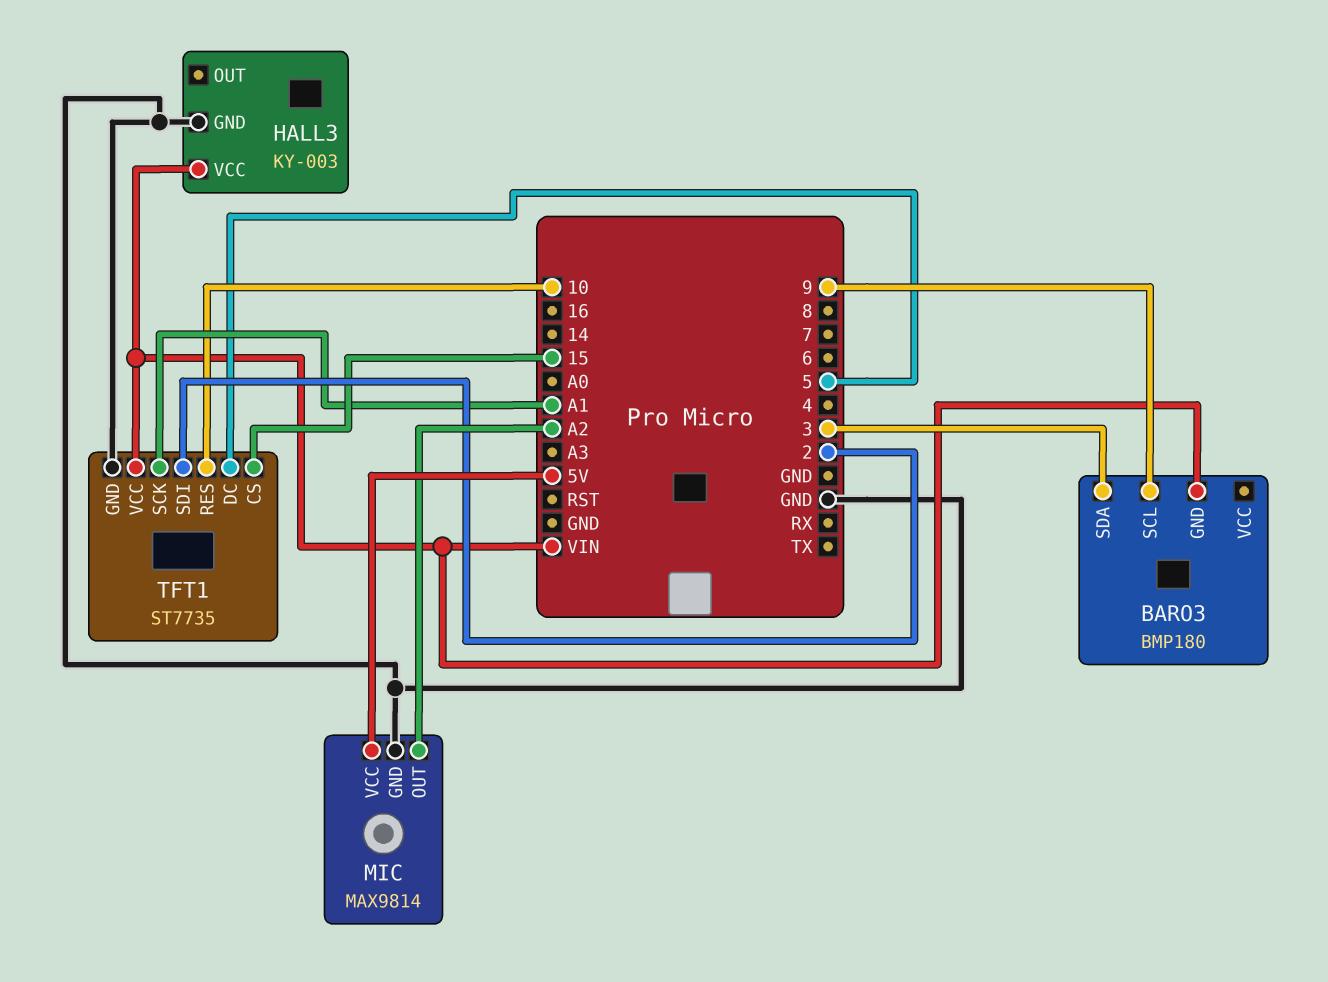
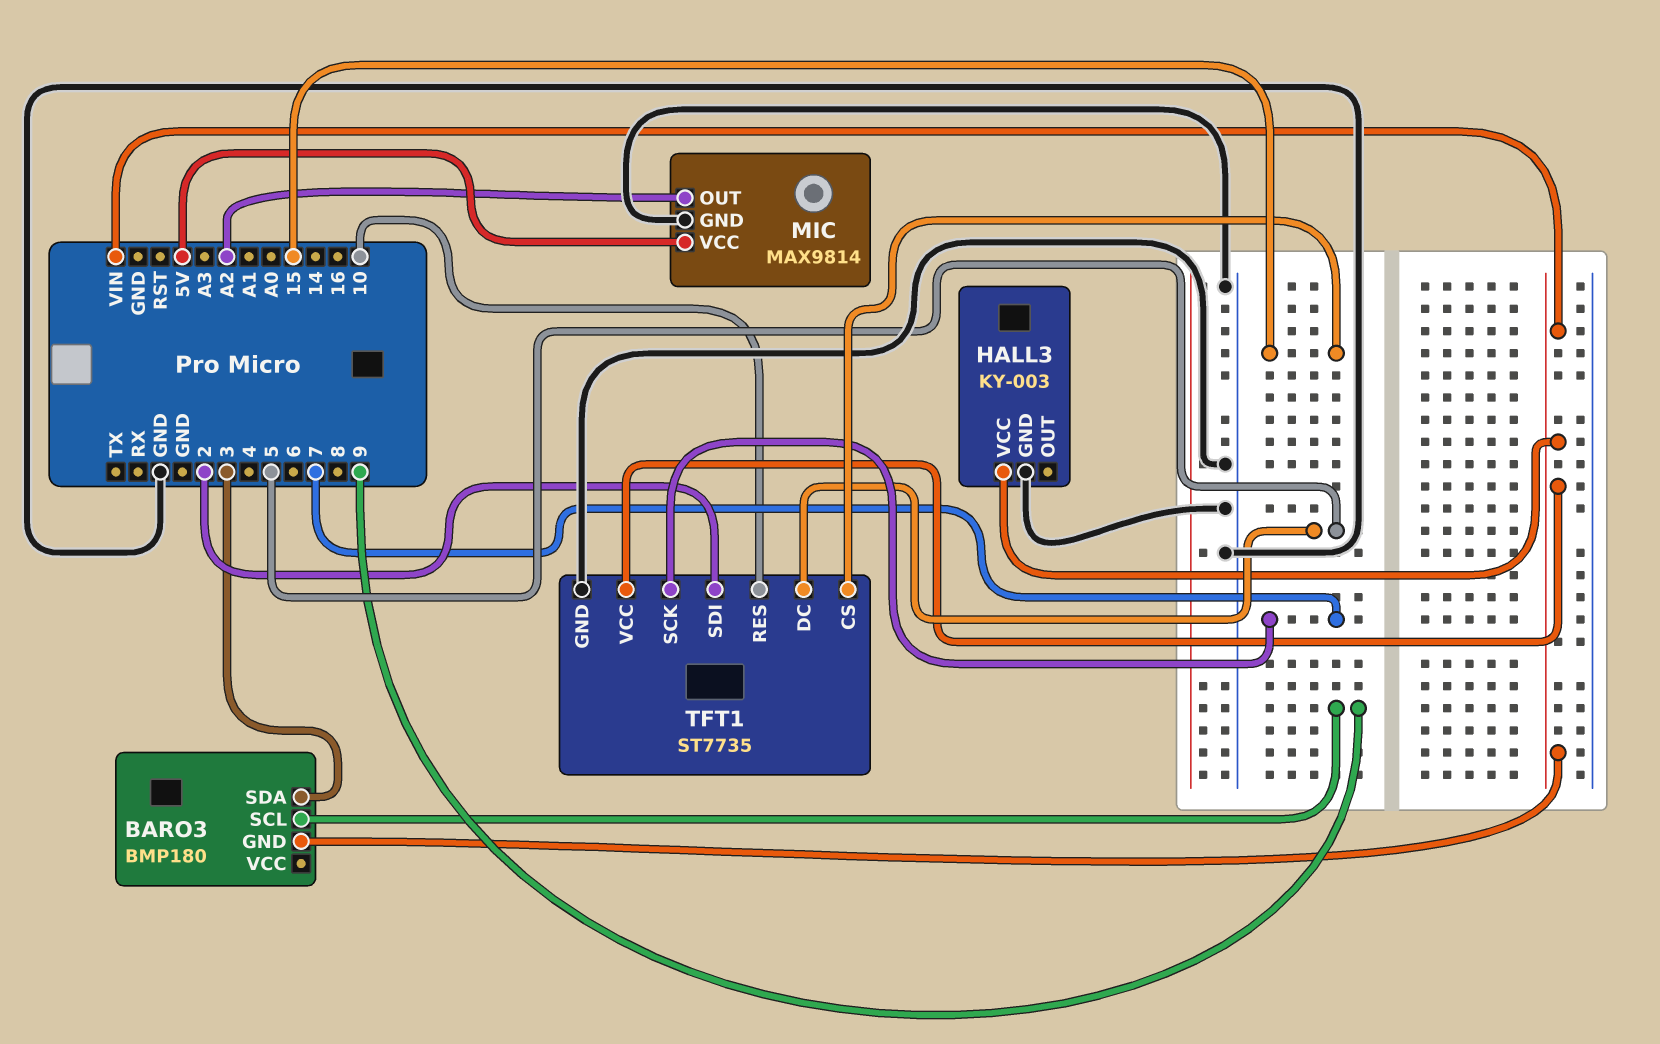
TFT1 pin SCK: A1 -> 7

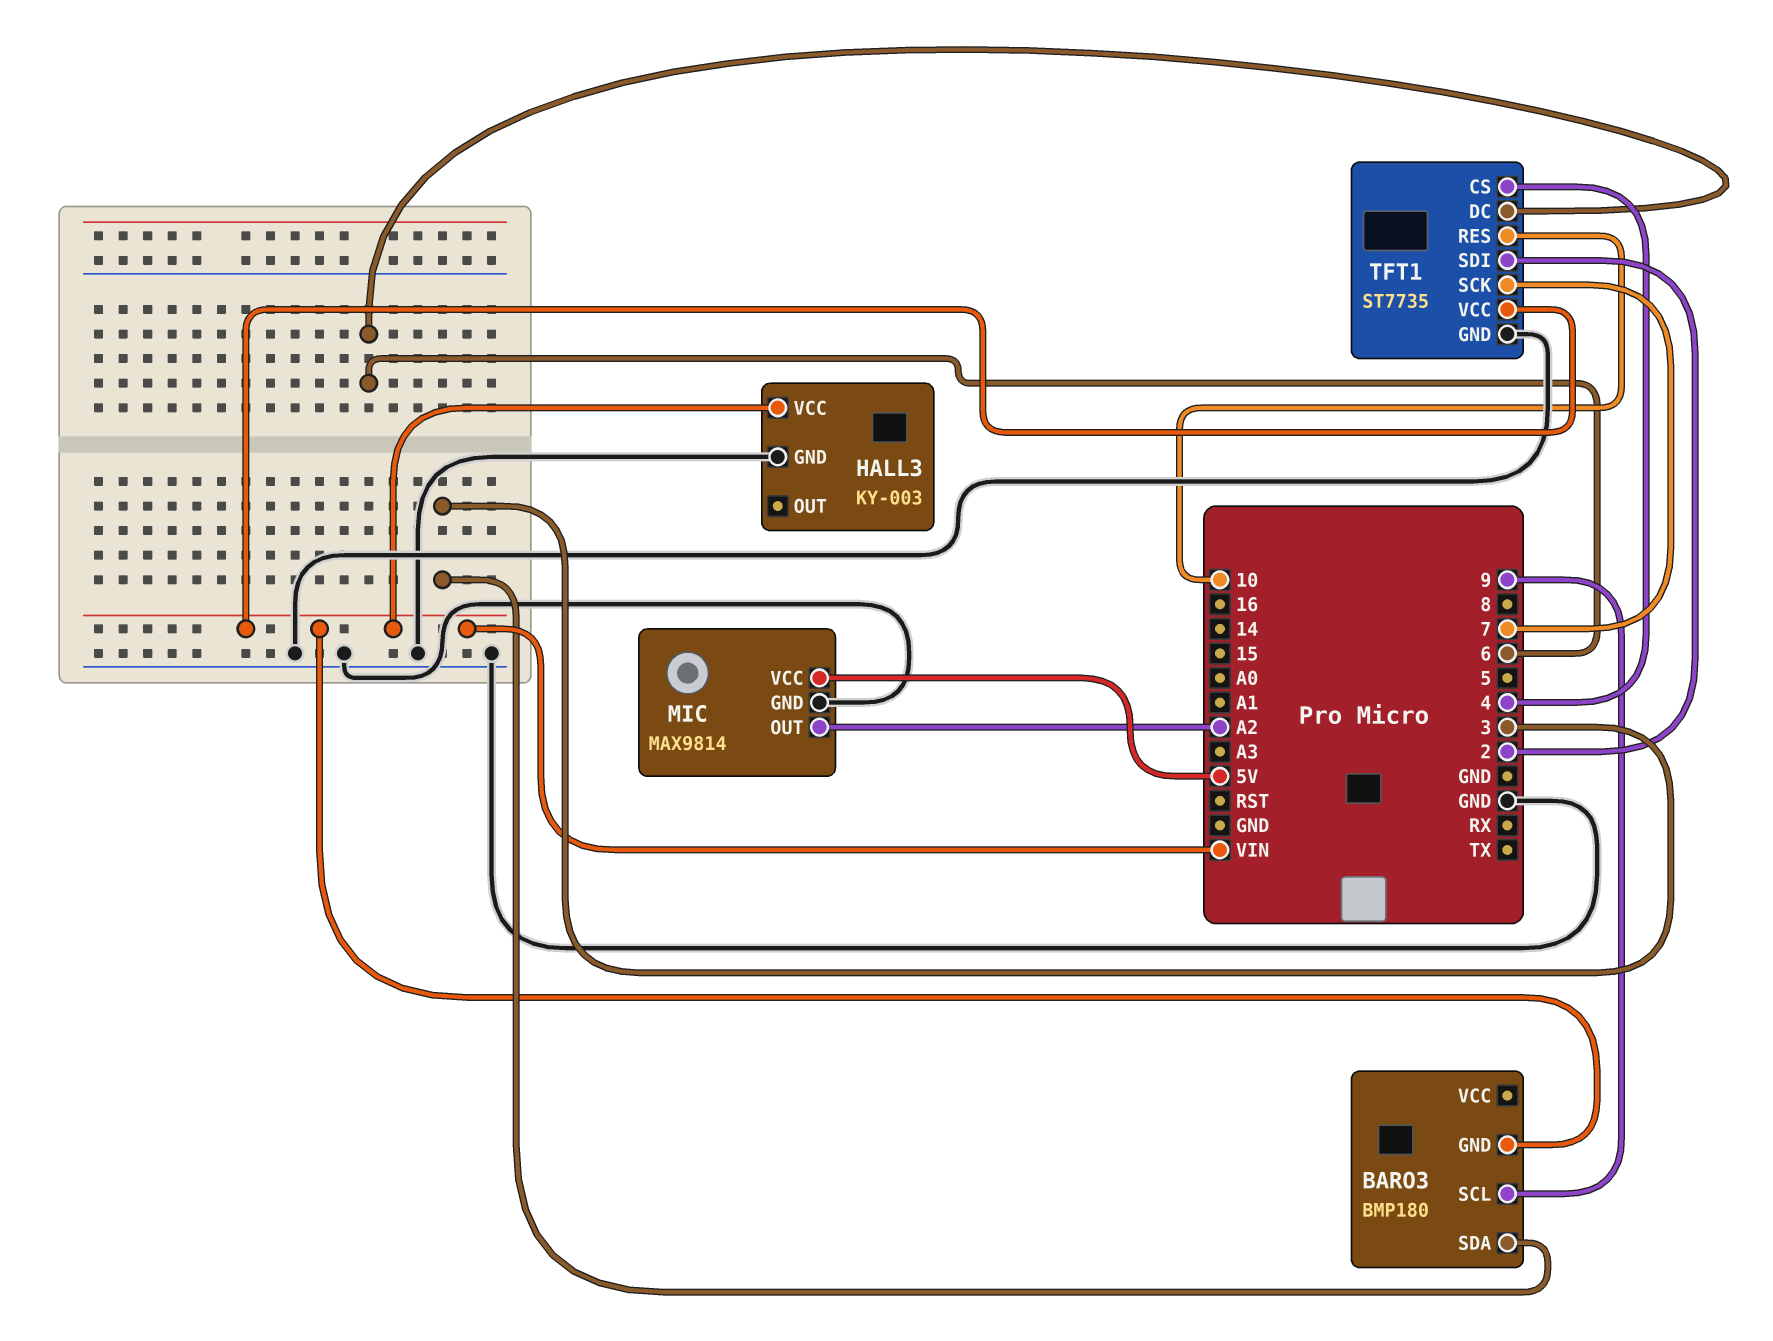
TFT1 pin CS: 15 -> 4
TFT1 pin DC: 5 -> 6

